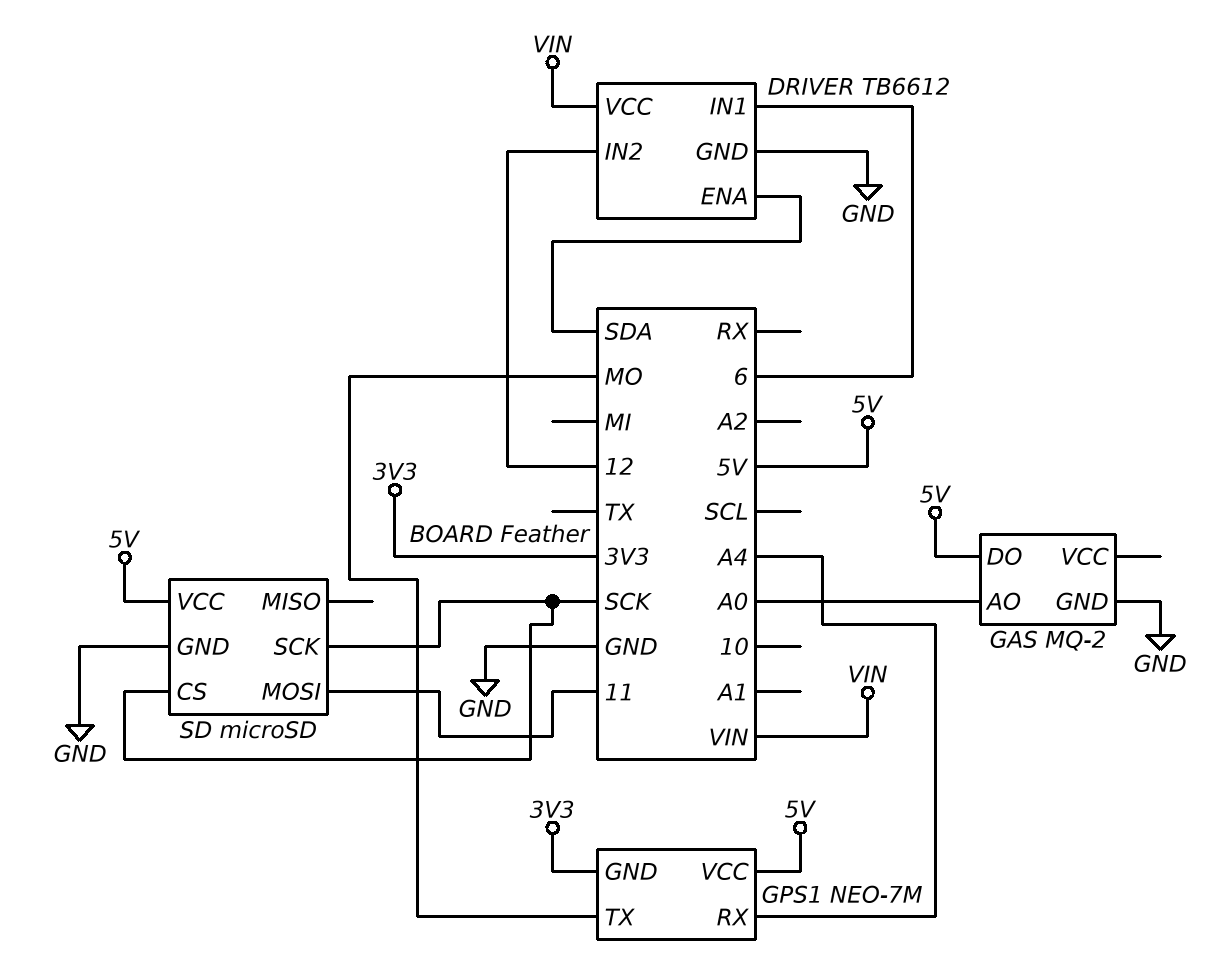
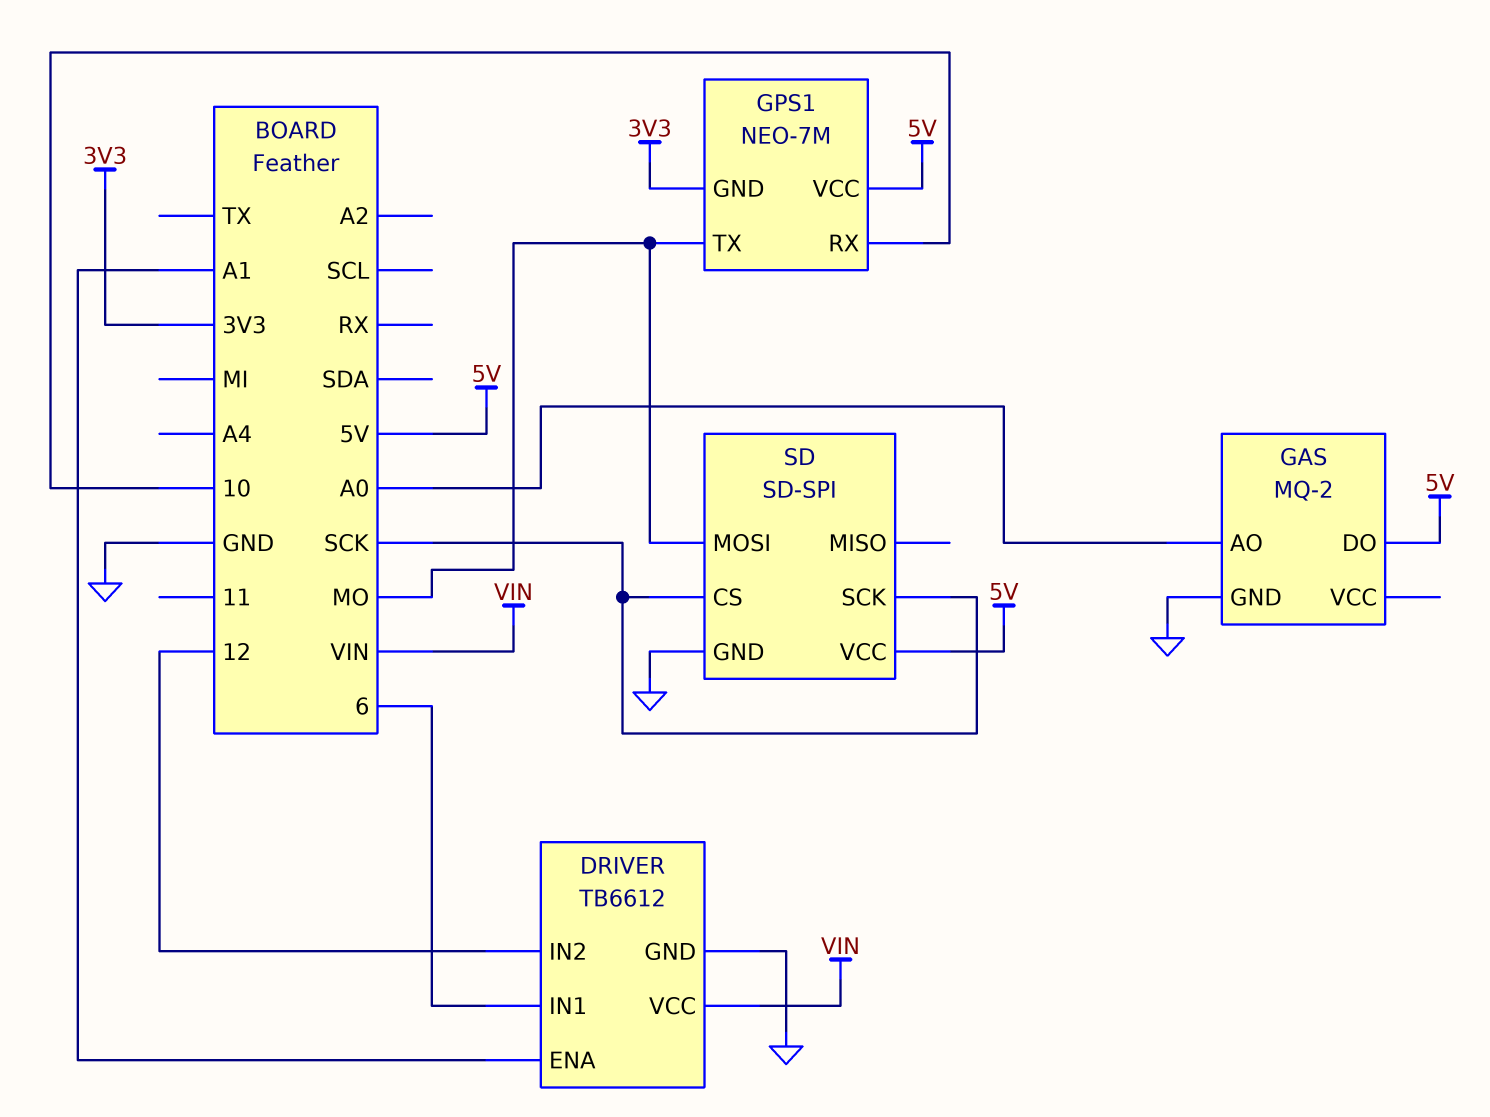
DRIVER pin ENA: SDA -> A1
GPS1 pin RX: A4 -> 10
SD: microSD -> SD-SPI
SD pin MOSI: 11 -> MO

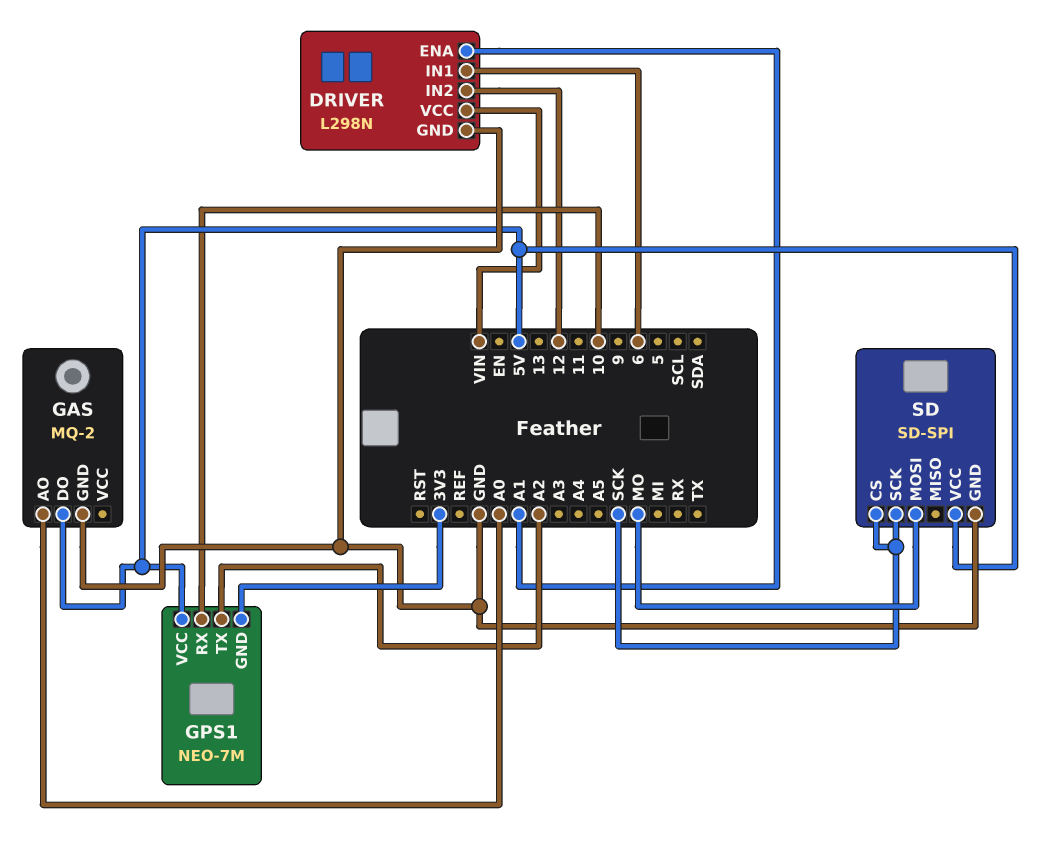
DRIVER: TB6612 -> L298N
GPS1 pin TX: MO -> A2

